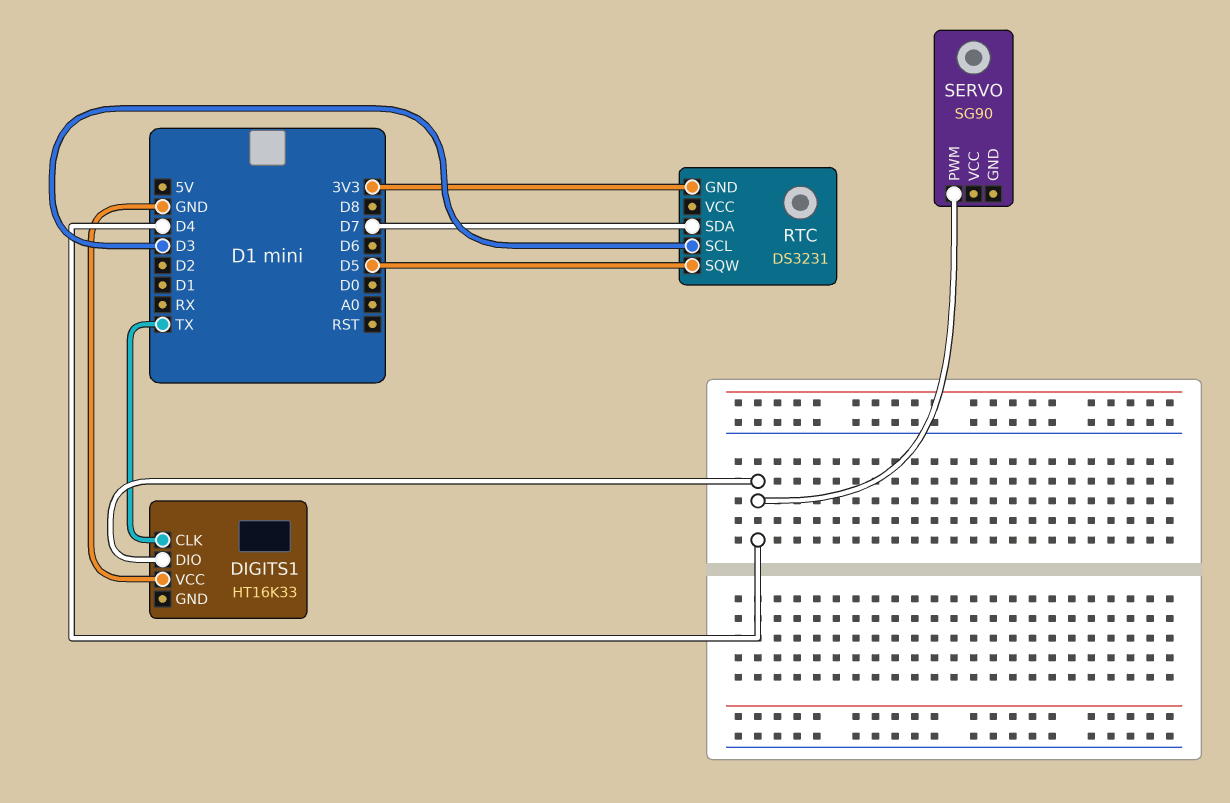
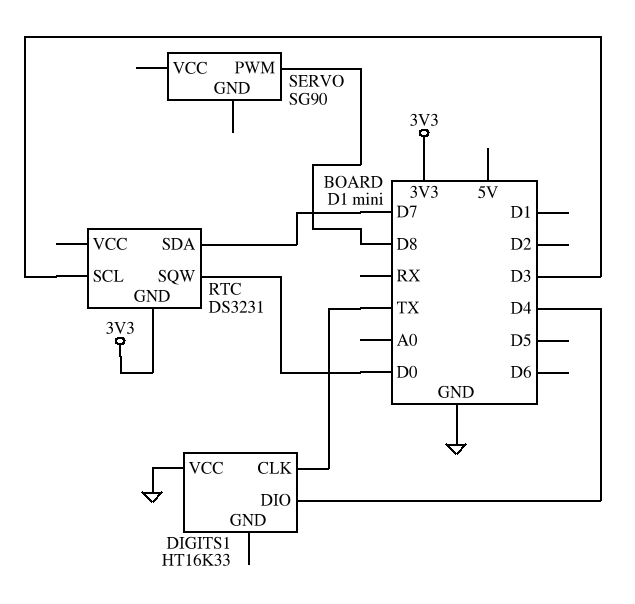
RTC pin SQW: D5 -> D0
SERVO pin PWM: D4 -> D8

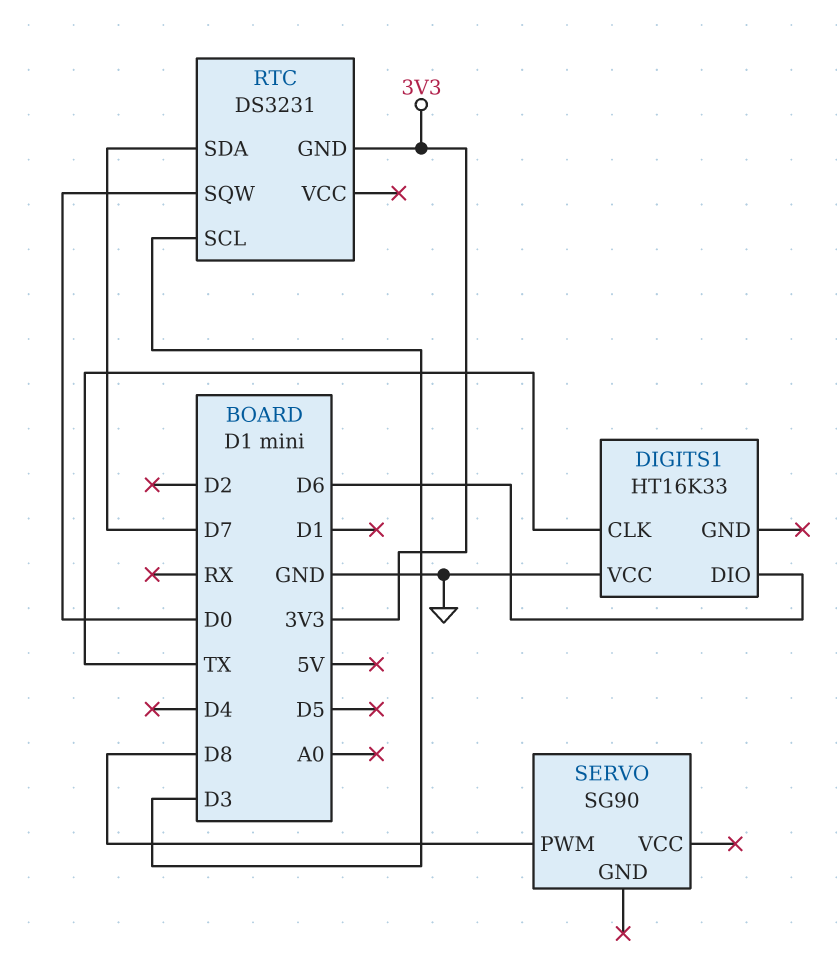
DIGITS1 pin DIO: D4 -> D6

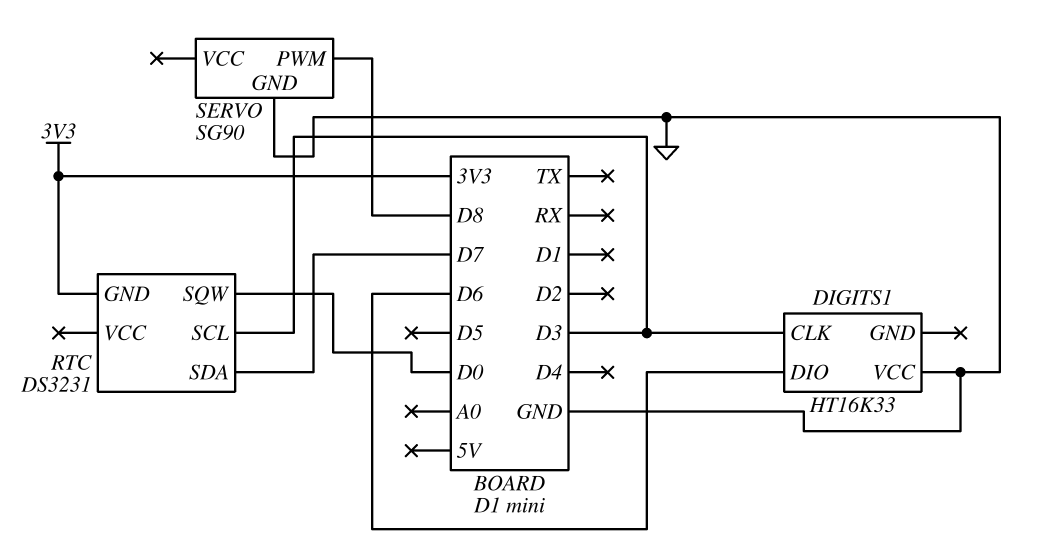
DIGITS1 pin CLK: TX -> D3
SERVO pin GND: none -> GND

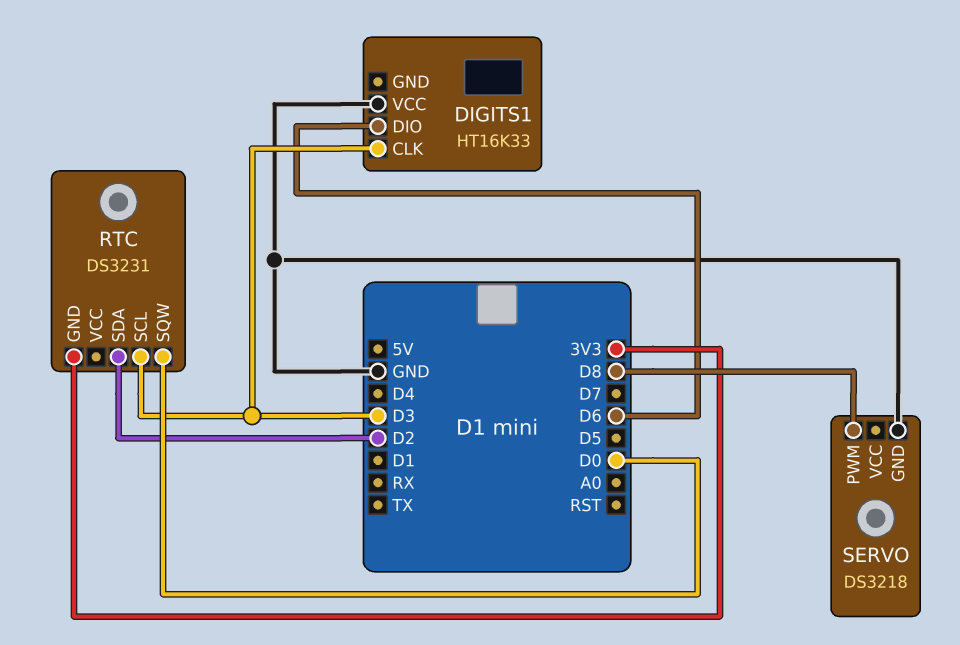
RTC pin SDA: D7 -> D2
SERVO: SG90 -> DS3218

